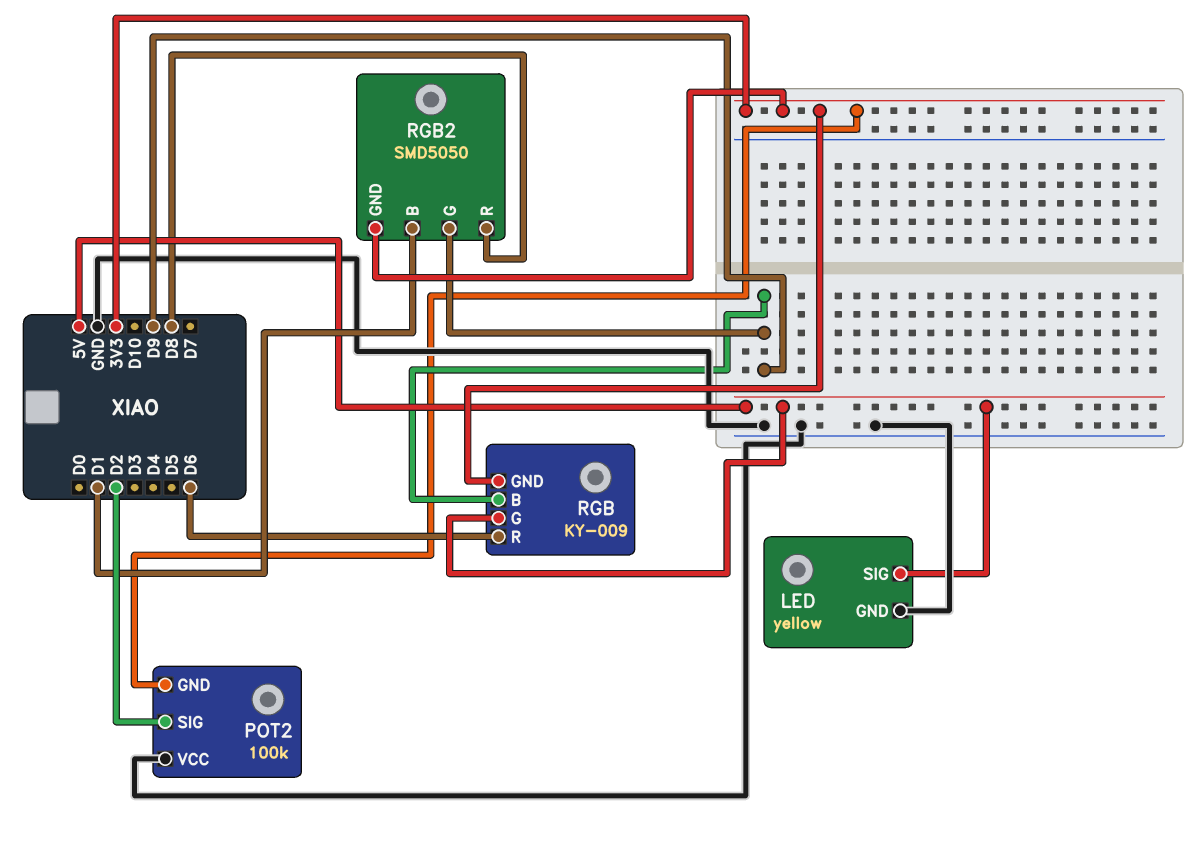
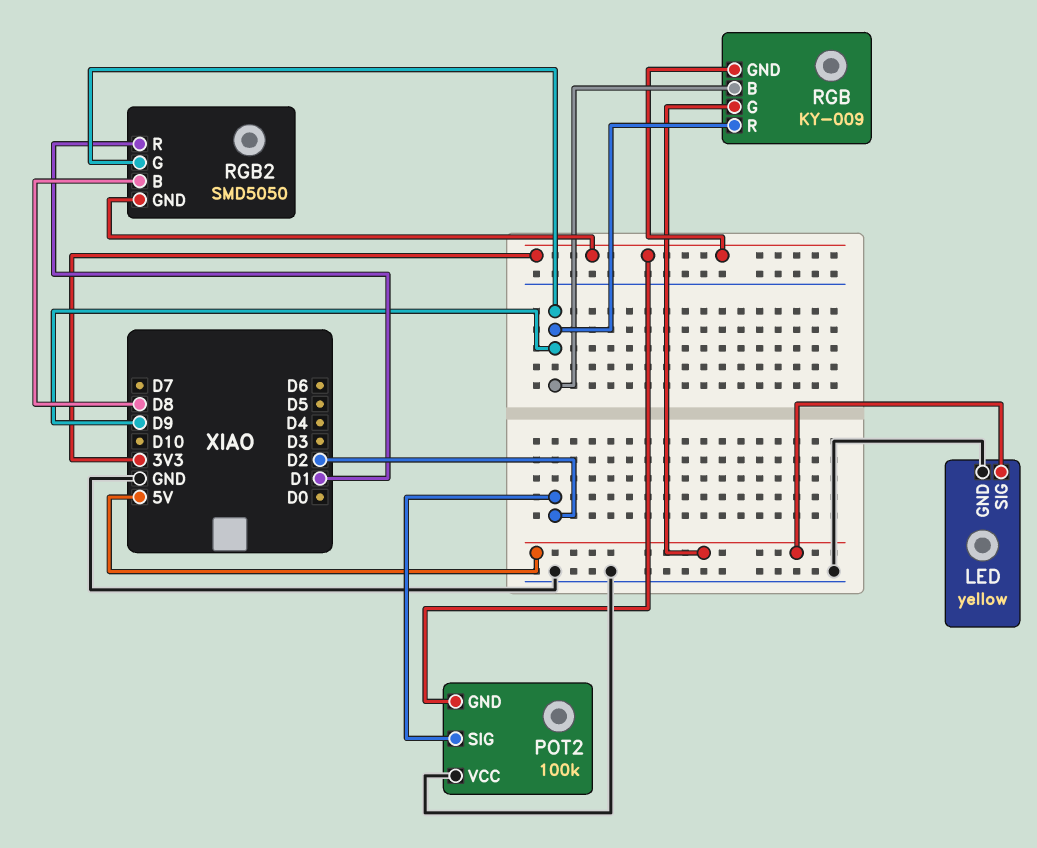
RGB pin R: D6 -> D9
RGB2 pin B: D1 -> D8
RGB2 pin R: D8 -> D1

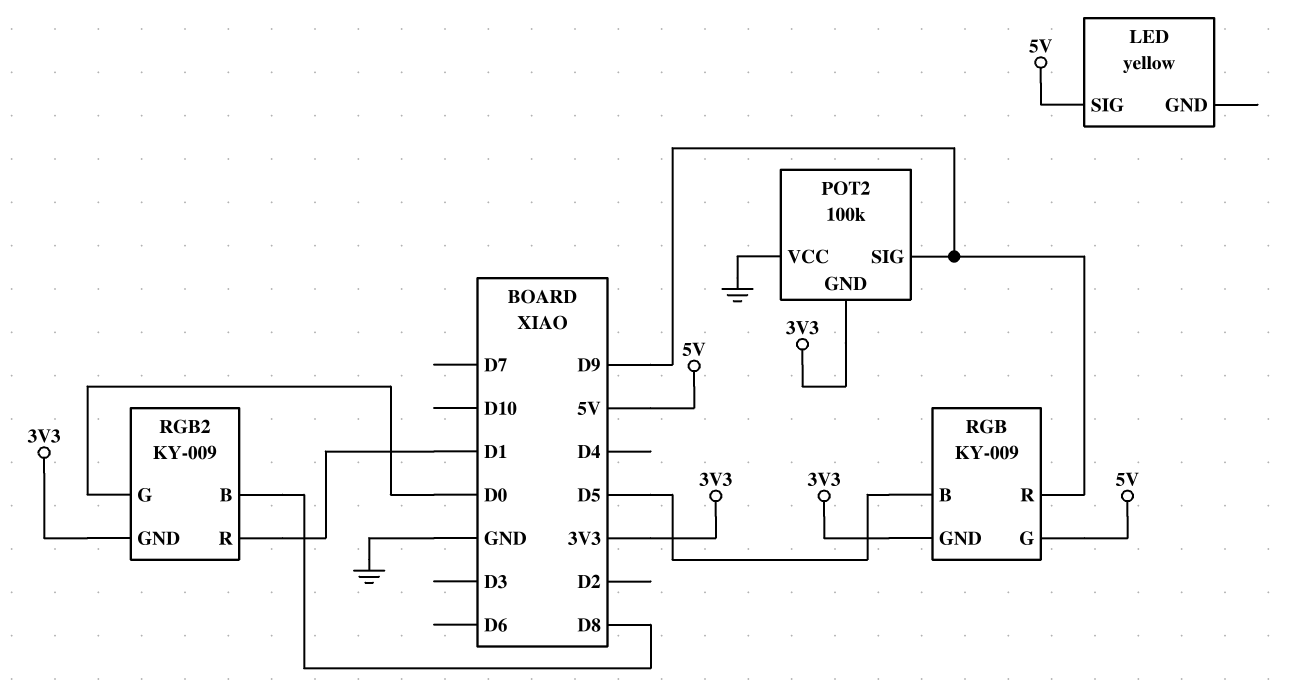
LED pin GND: GND -> none
POT2 pin SIG: D2 -> D9
RGB pin B: D9 -> D5
RGB2: SMD5050 -> KY-009
RGB2 pin G: D9 -> D0

